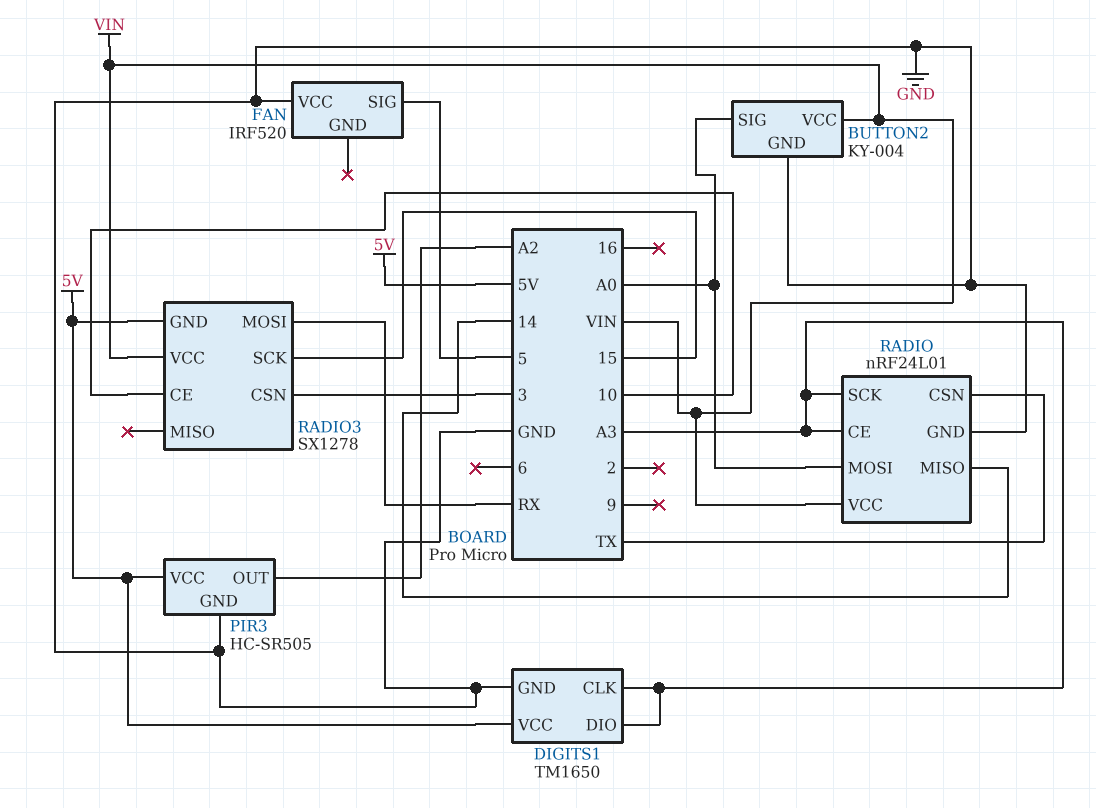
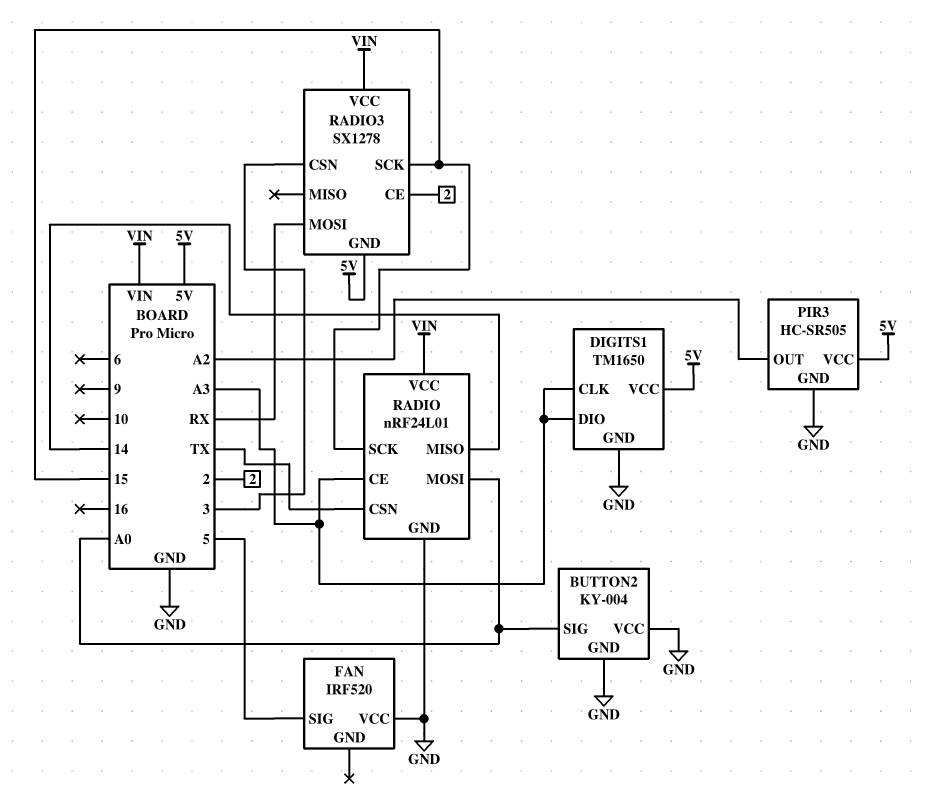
BUTTON2 pin VCC: VIN -> GND
RADIO pin SCK: A3 -> 15
RADIO3 pin CE: 10 -> 2

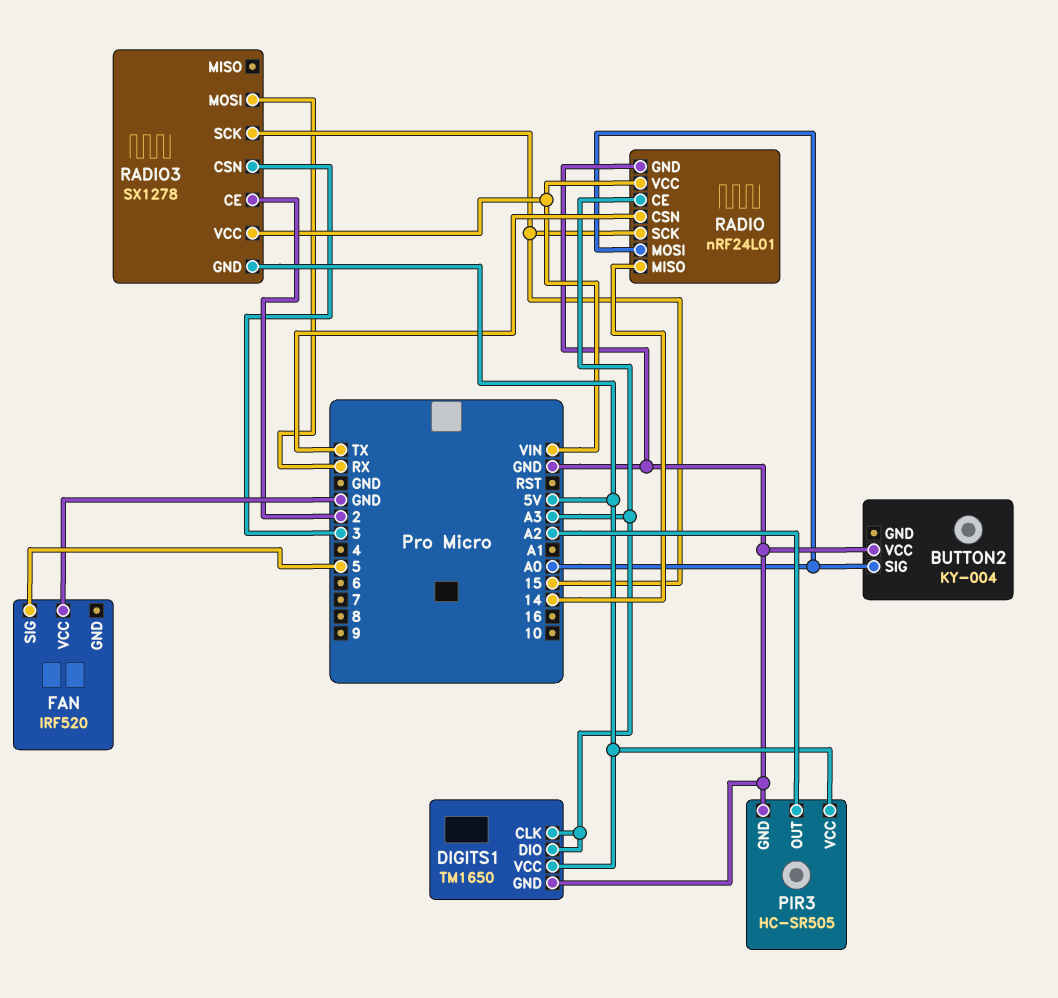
BUTTON2 pin GND: GND -> none

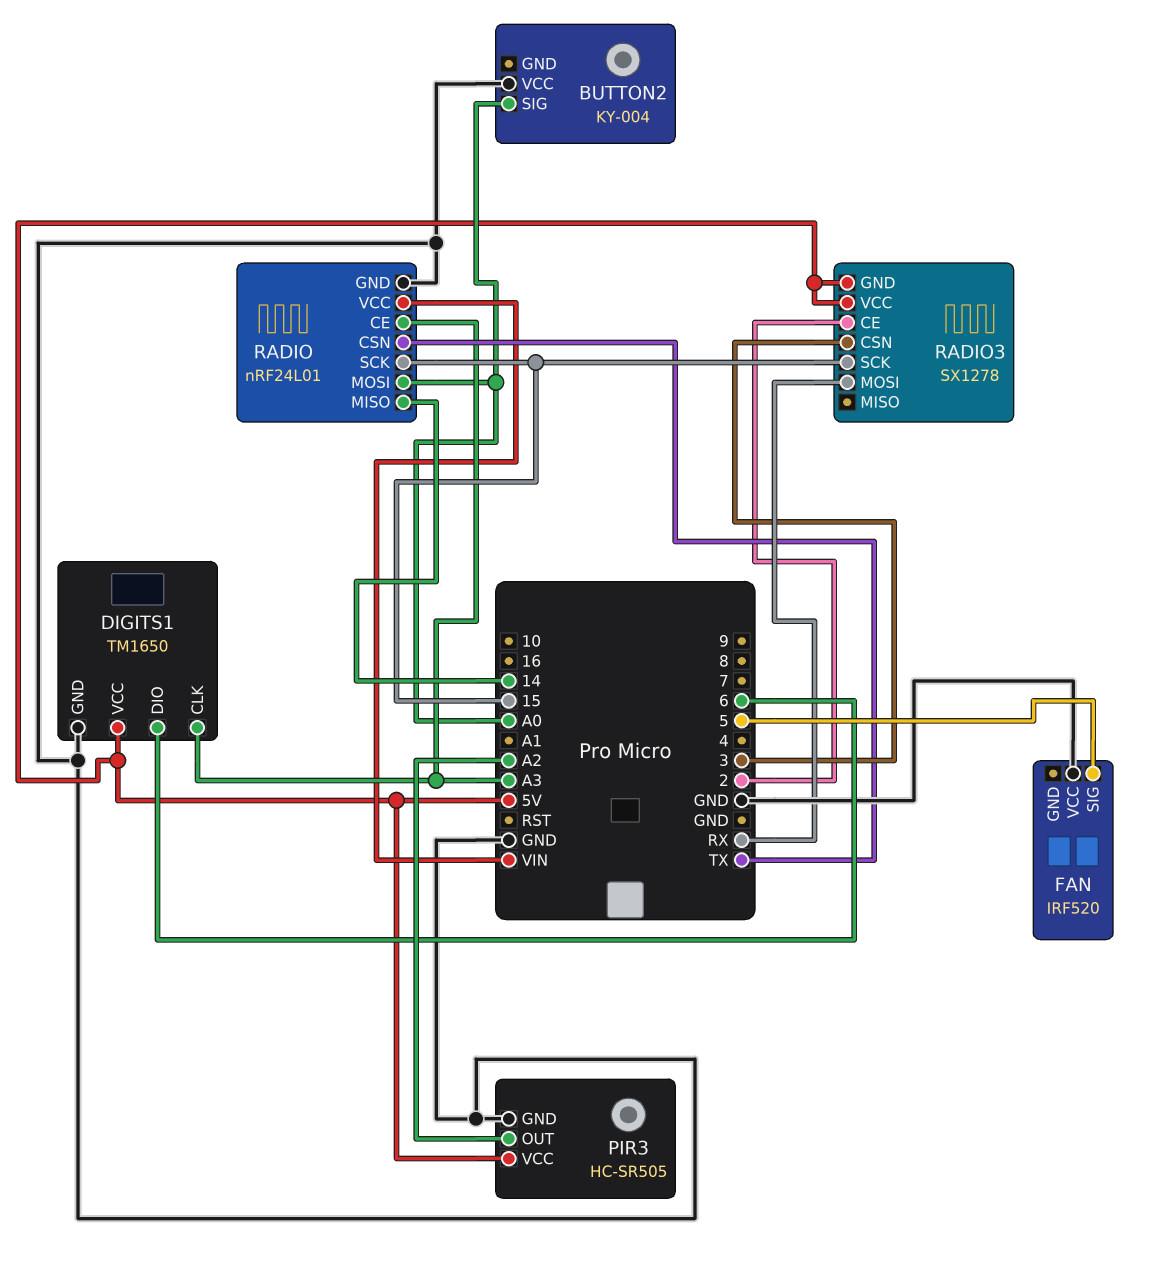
DIGITS1 pin DIO: A3 -> 6
RADIO3 pin VCC: VIN -> 5V

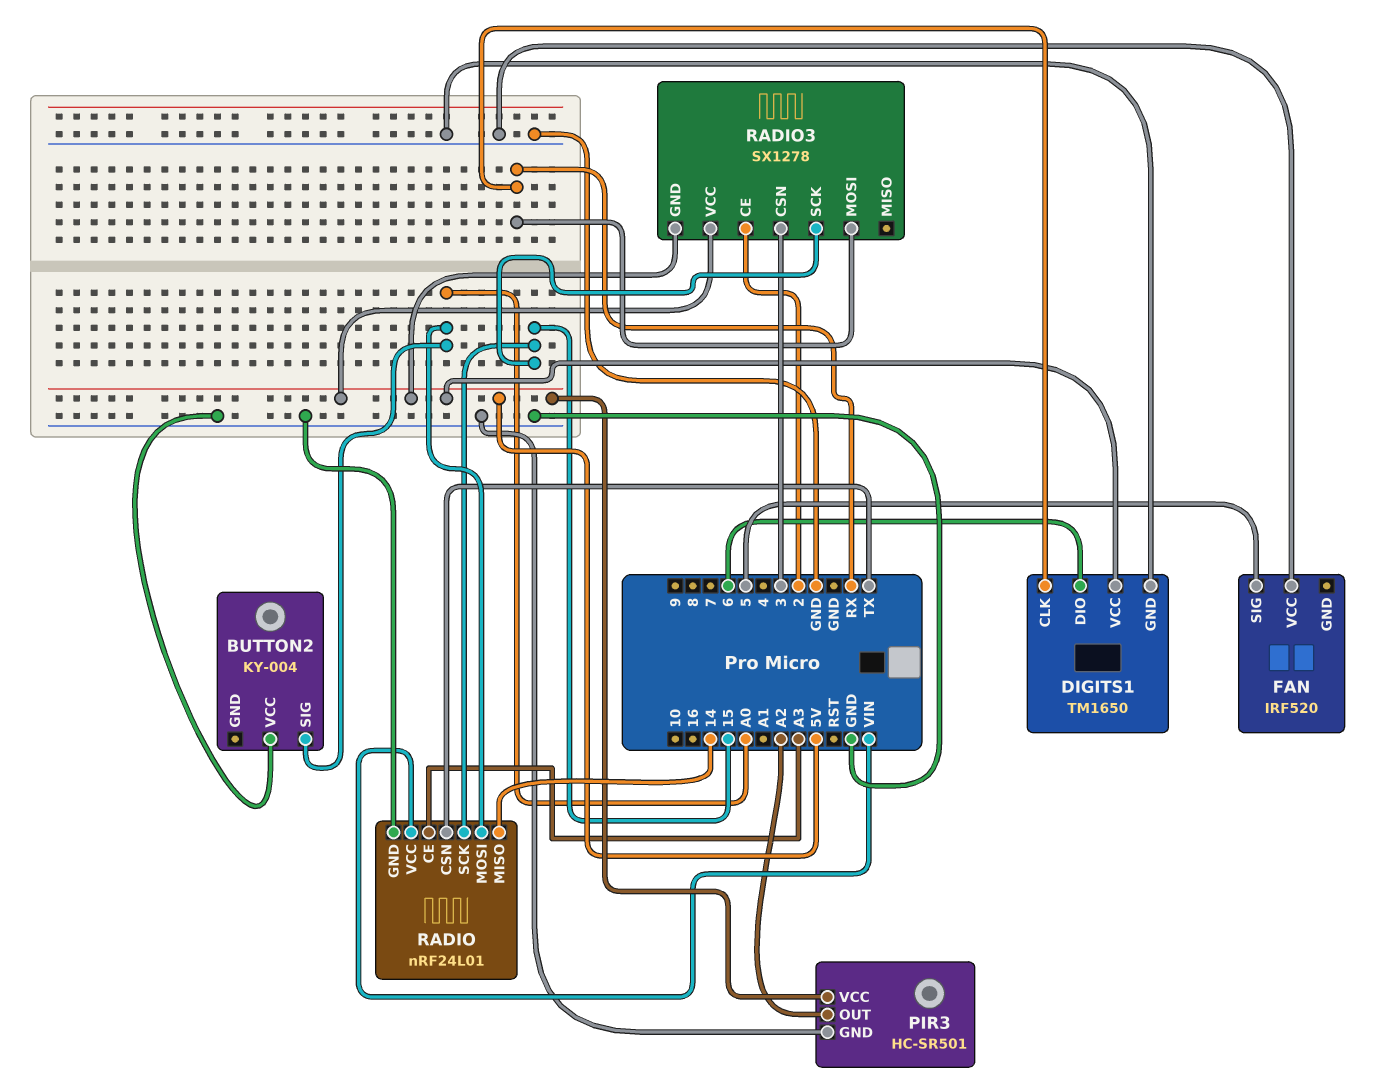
DIGITS1 pin CLK: A3 -> RX
PIR3: HC-SR505 -> HC-SR501

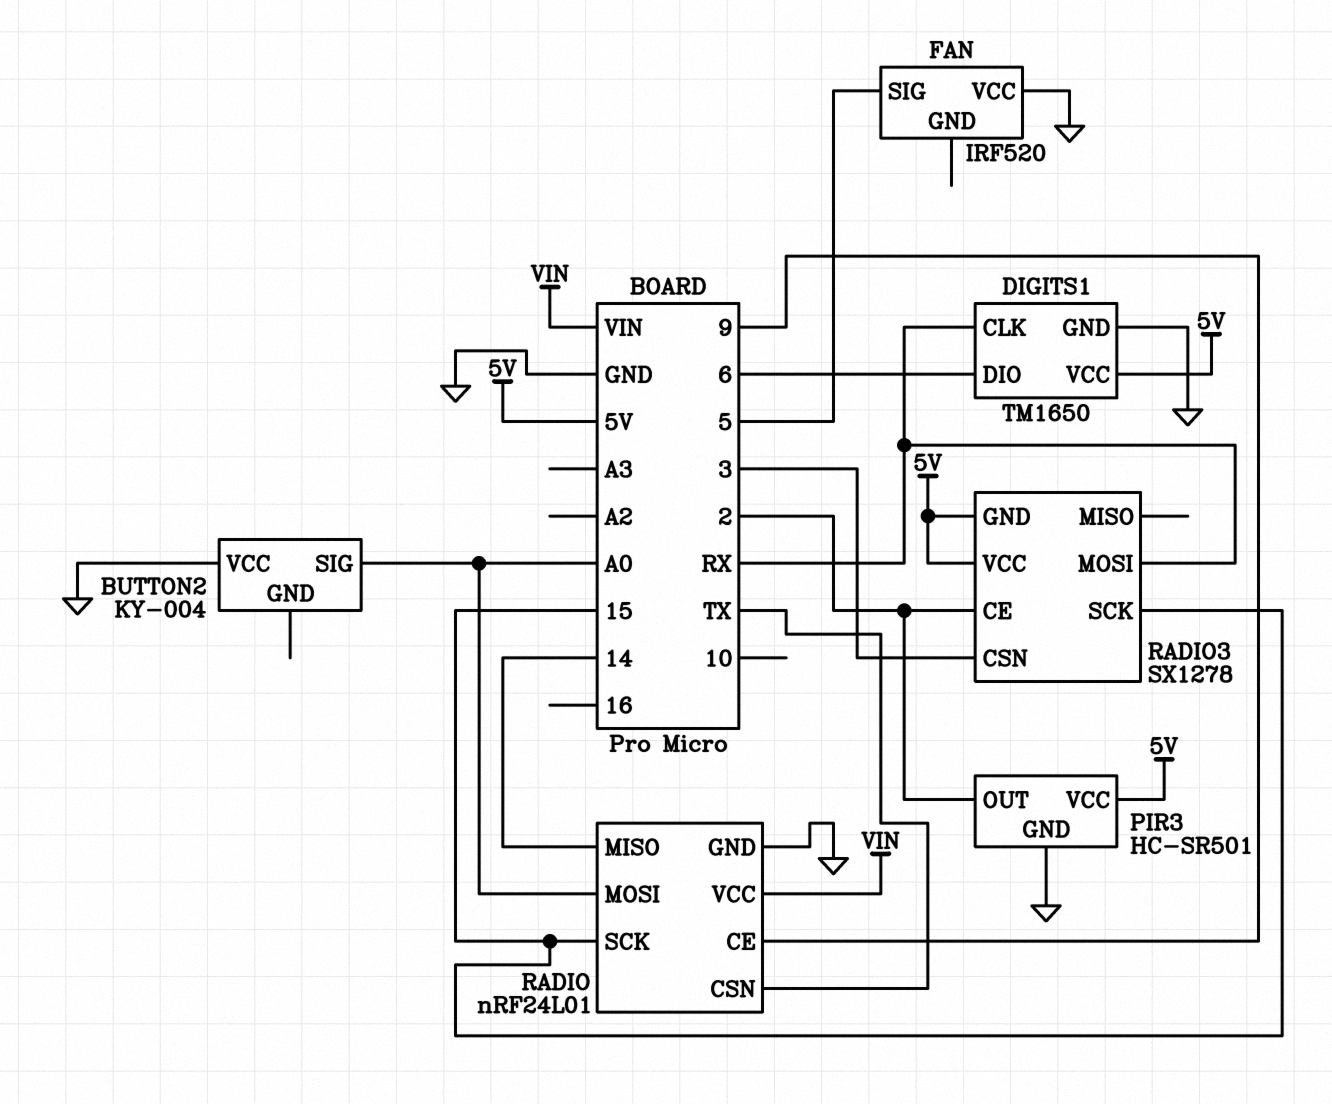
PIR3 pin OUT: A2 -> 2
RADIO pin CE: A3 -> 9

